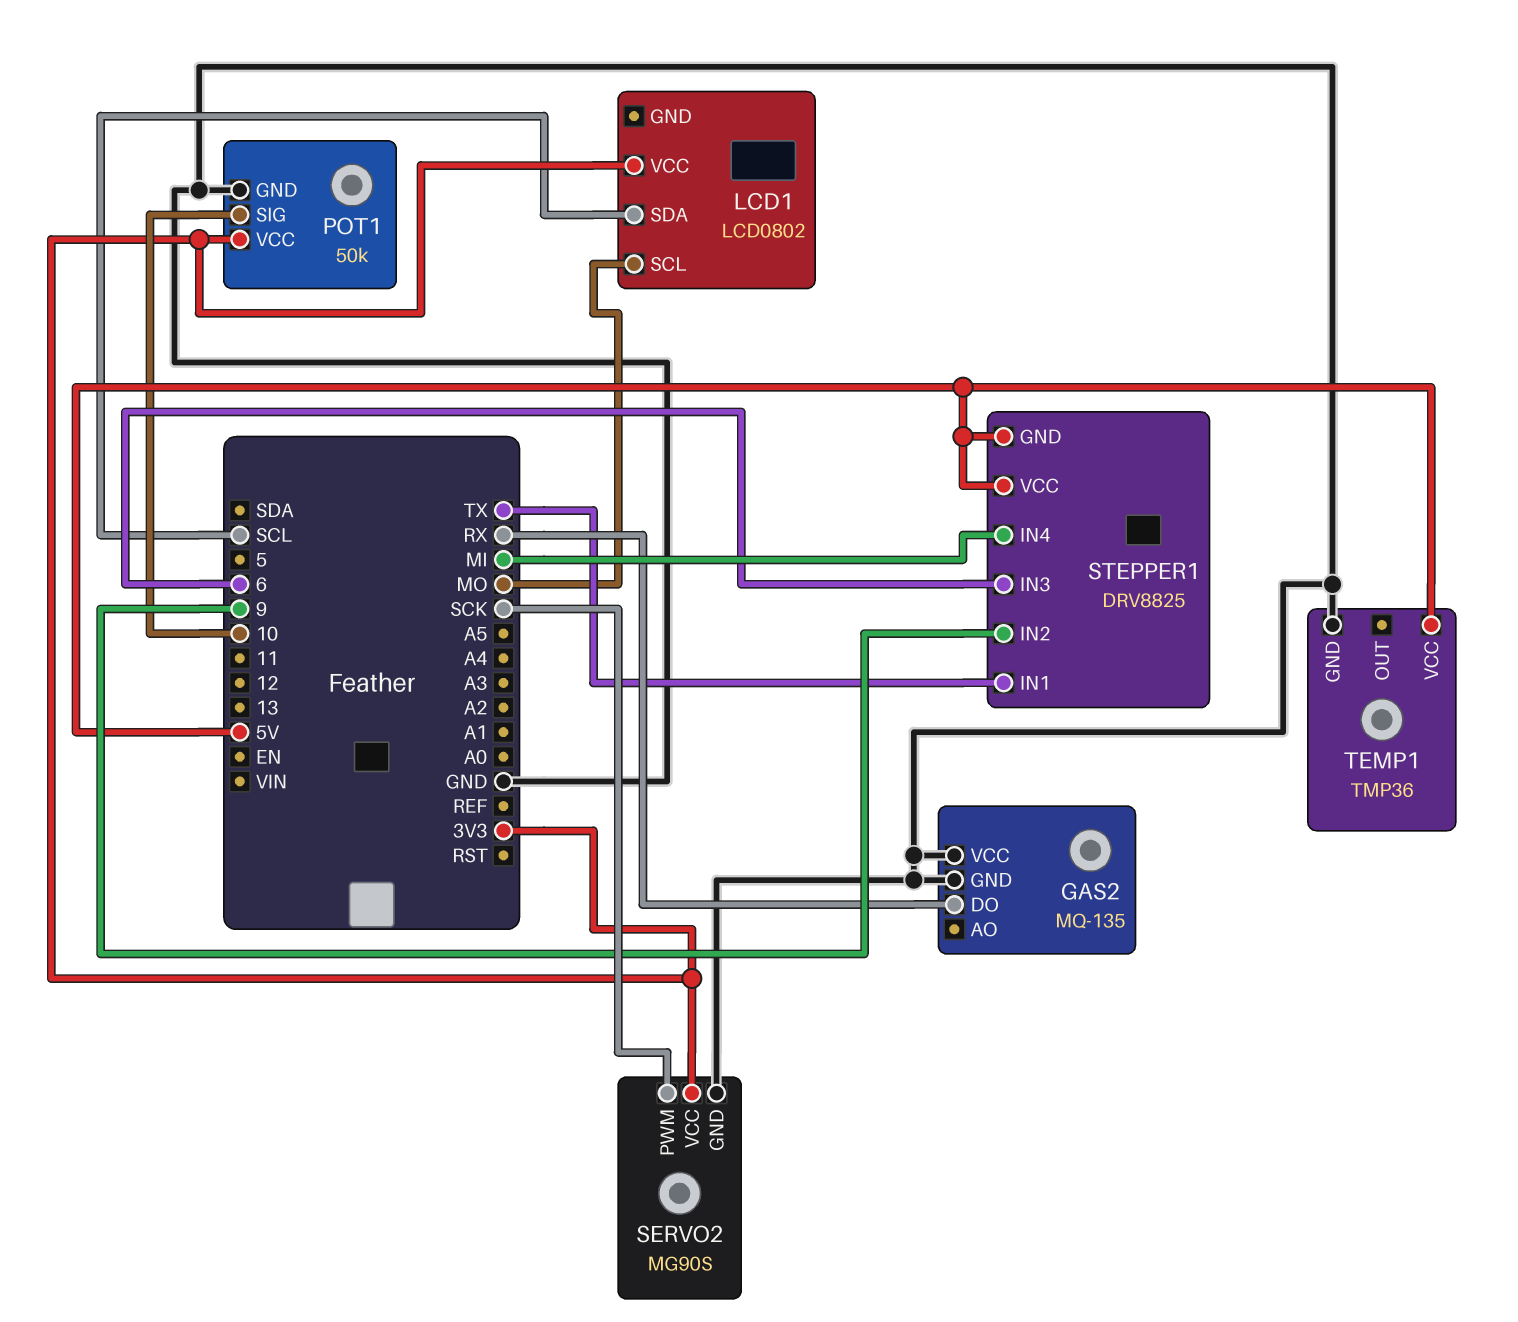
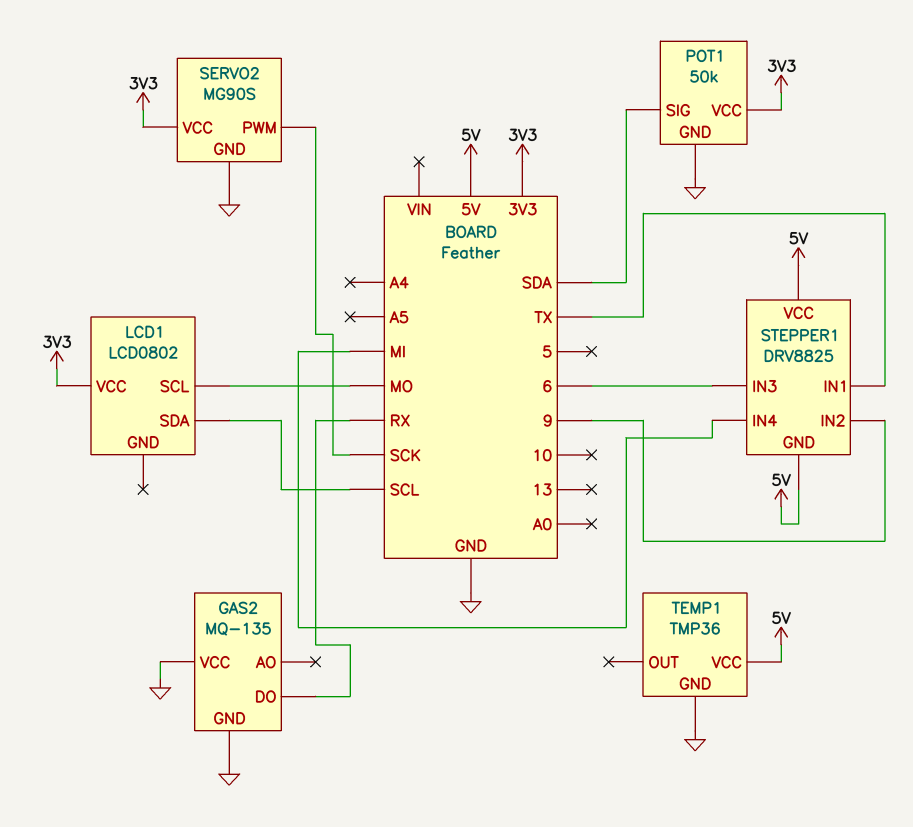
POT1 pin SIG: 10 -> SDA

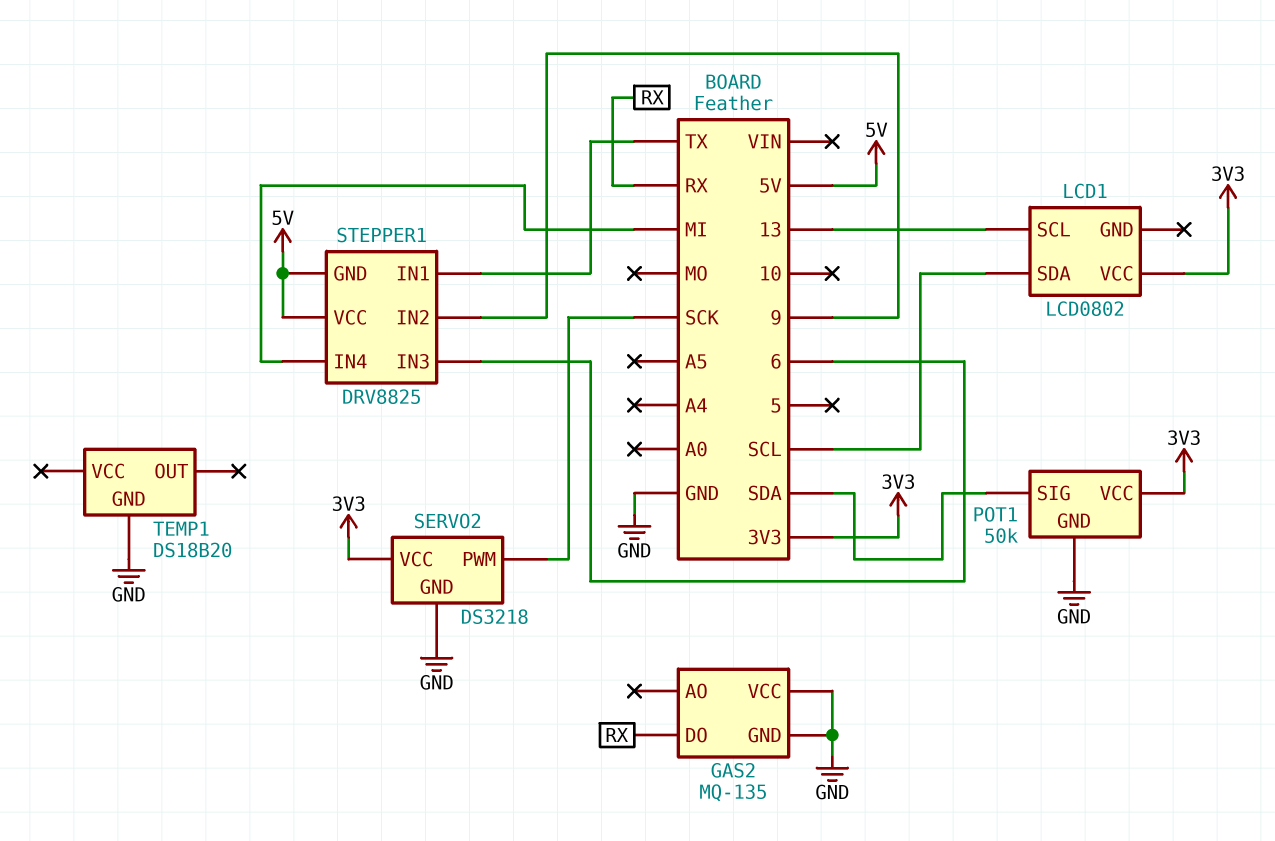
LCD1 pin SCL: MO -> 13
SERVO2: MG90S -> DS3218
TEMP1: TMP36 -> DS18B20
TEMP1 pin VCC: 5V -> none

